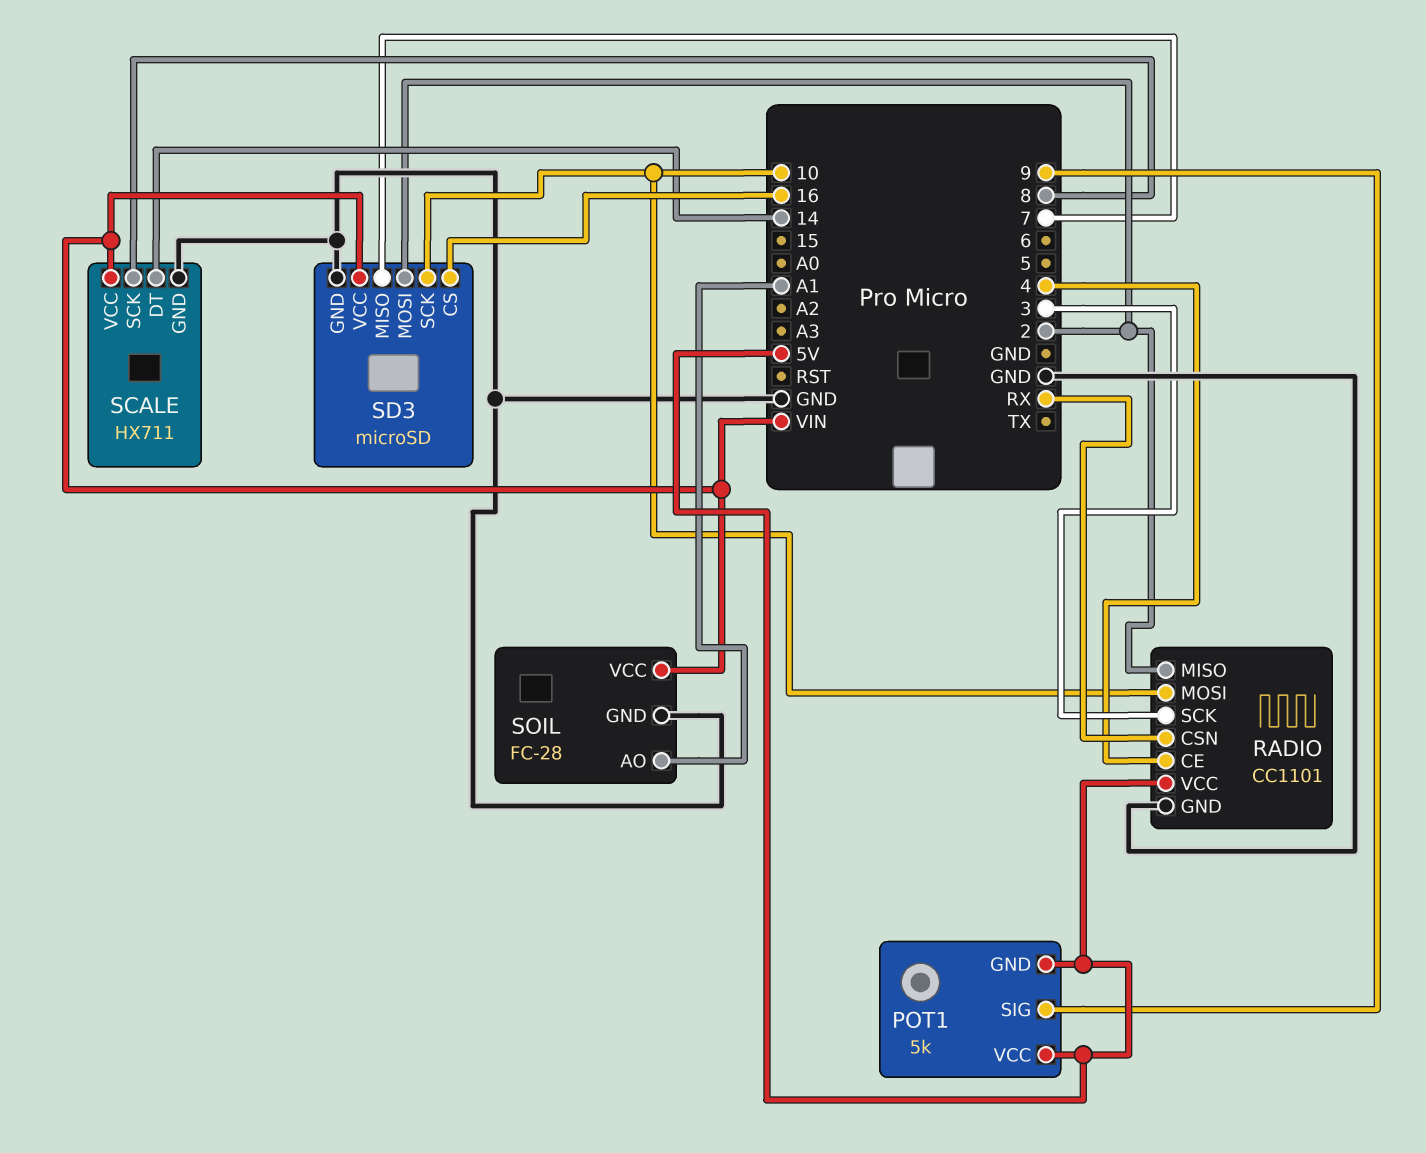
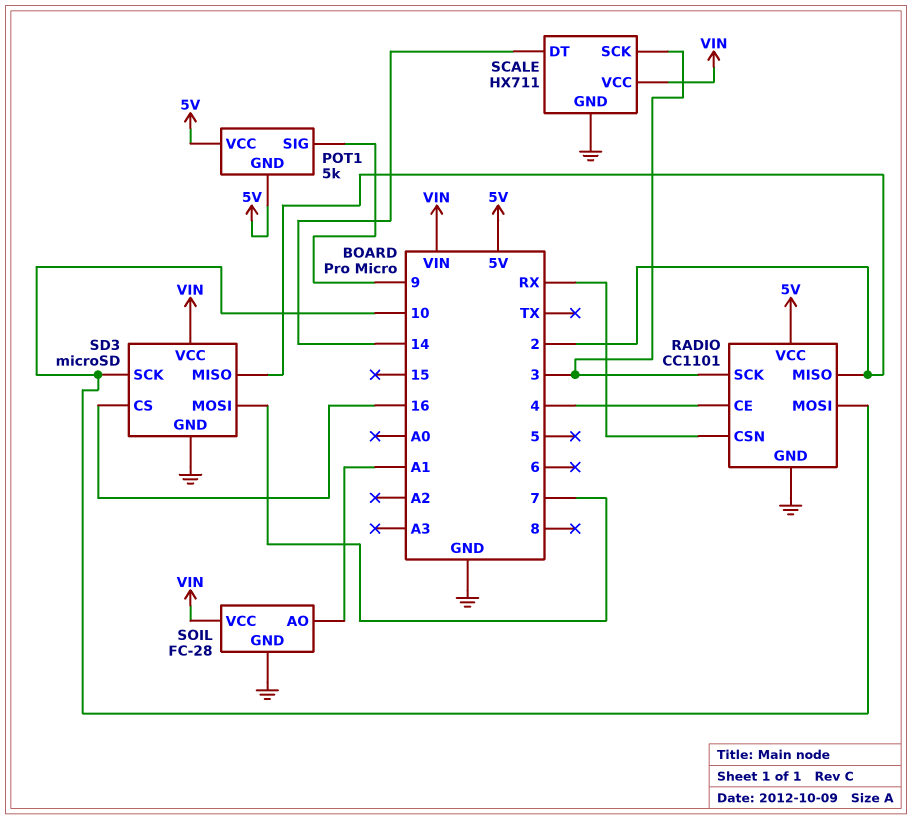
SCALE pin SCK: 8 -> 3
SD3 pin MISO: 7 -> 2
SD3 pin MOSI: 2 -> 7

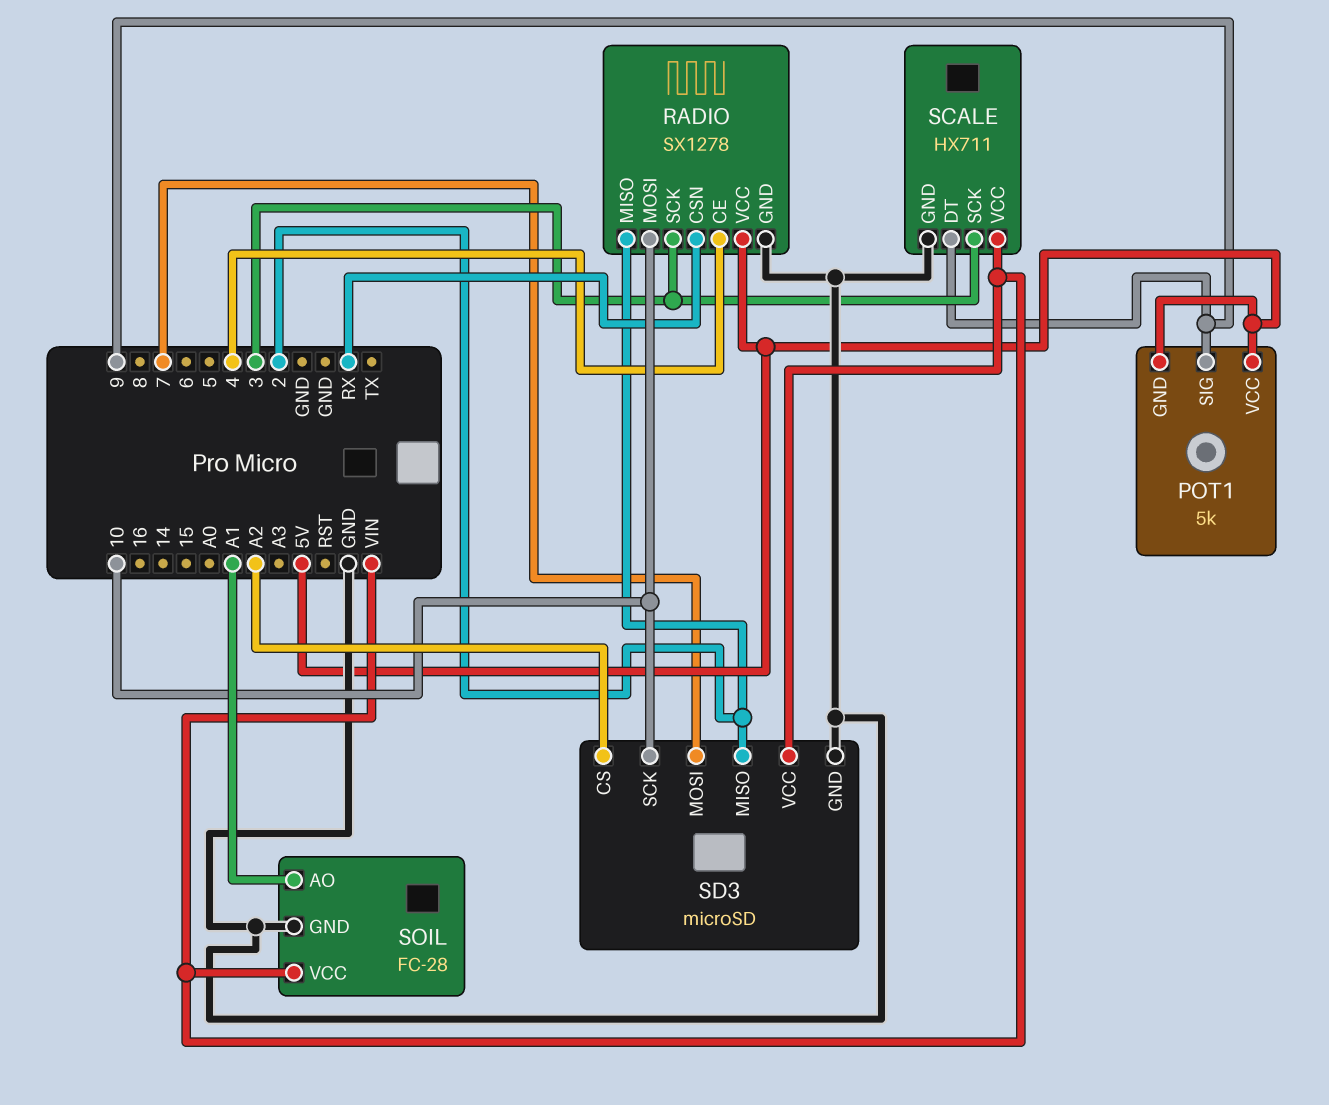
RADIO: CC1101 -> SX1278
SCALE pin DT: 14 -> 9
SD3 pin CS: 16 -> A2

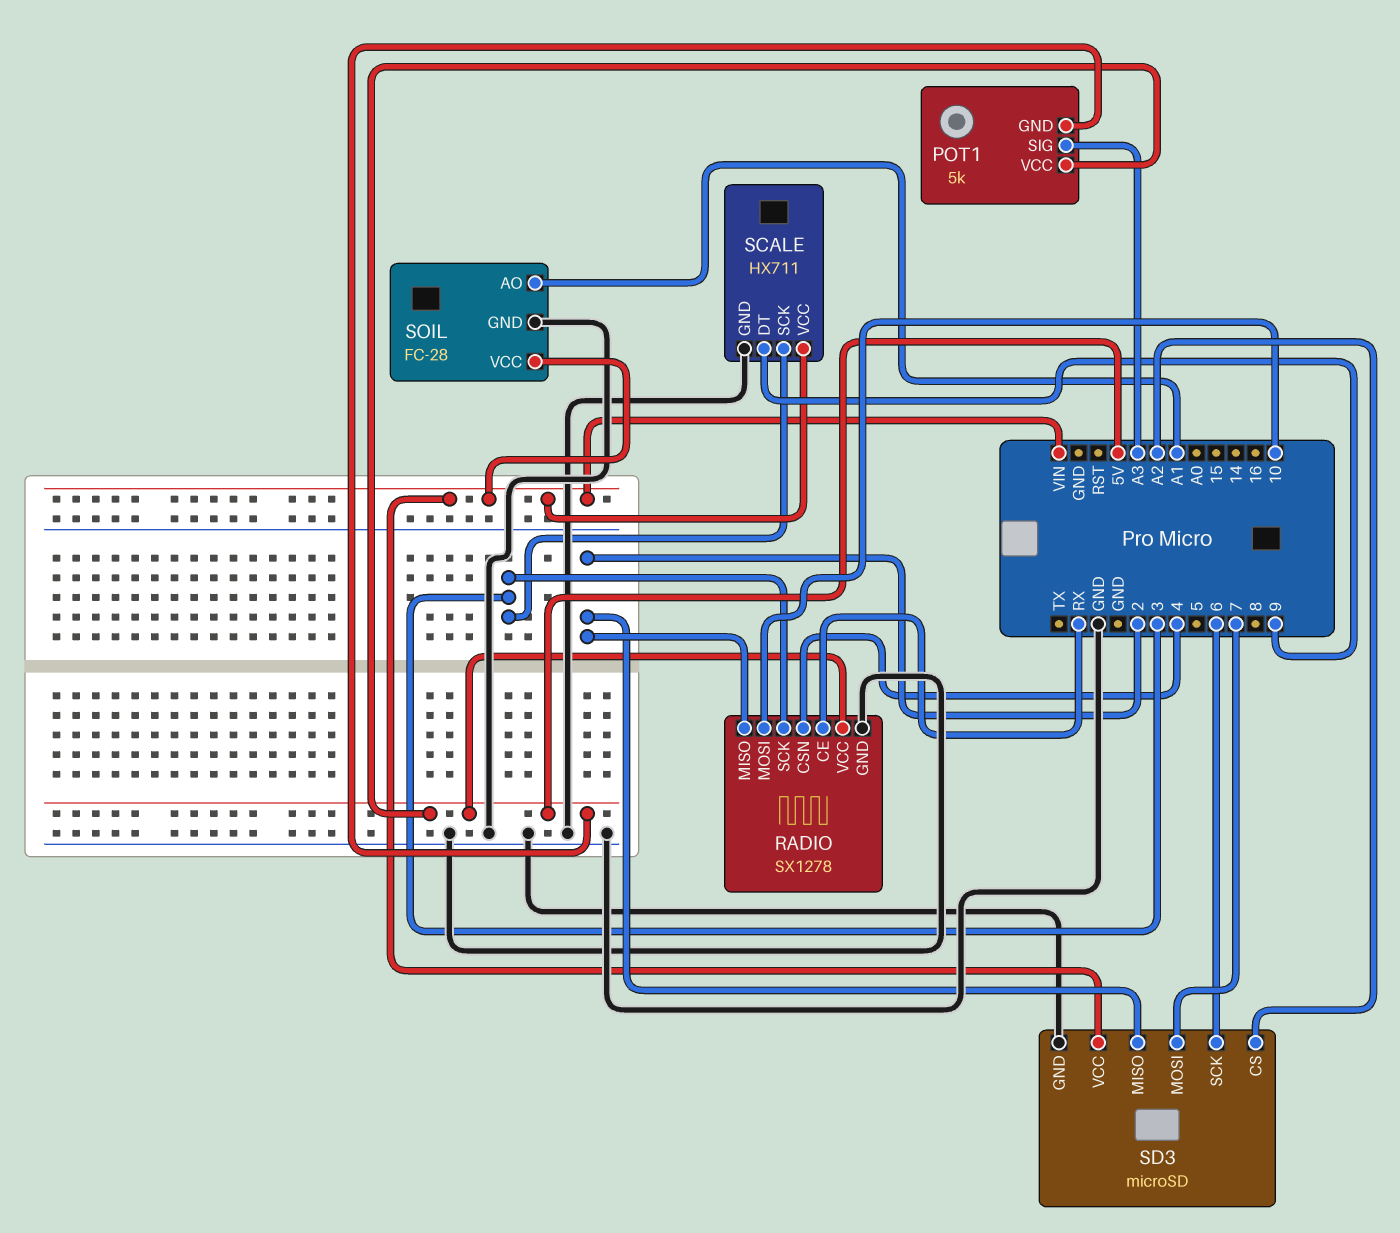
POT1 pin SIG: 9 -> A3
RADIO pin CE: 4 -> RX
RADIO pin CSN: RX -> 4
SD3 pin SCK: 10 -> 6

